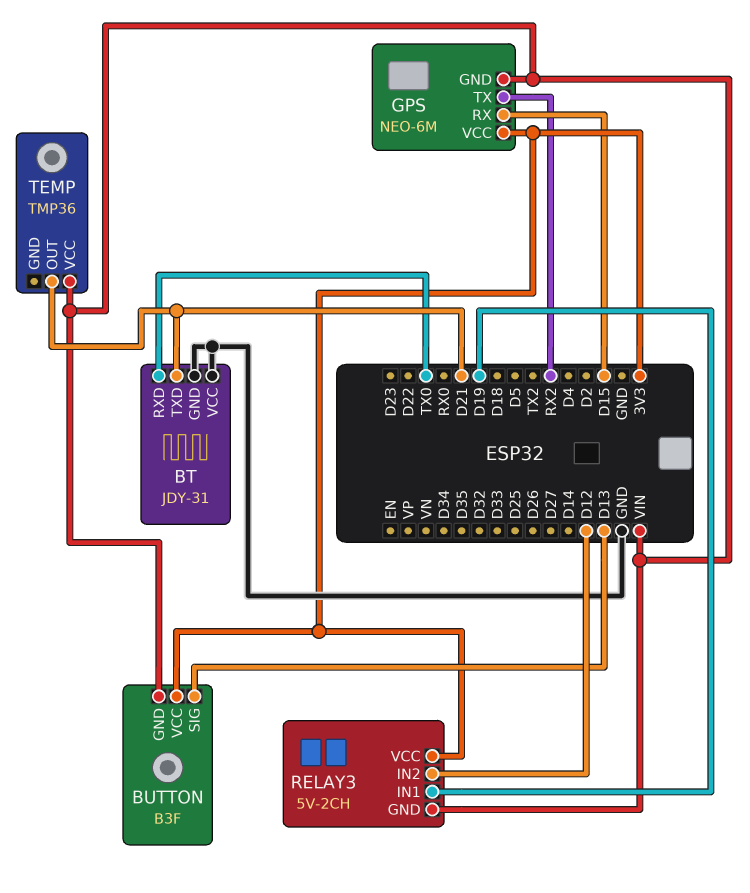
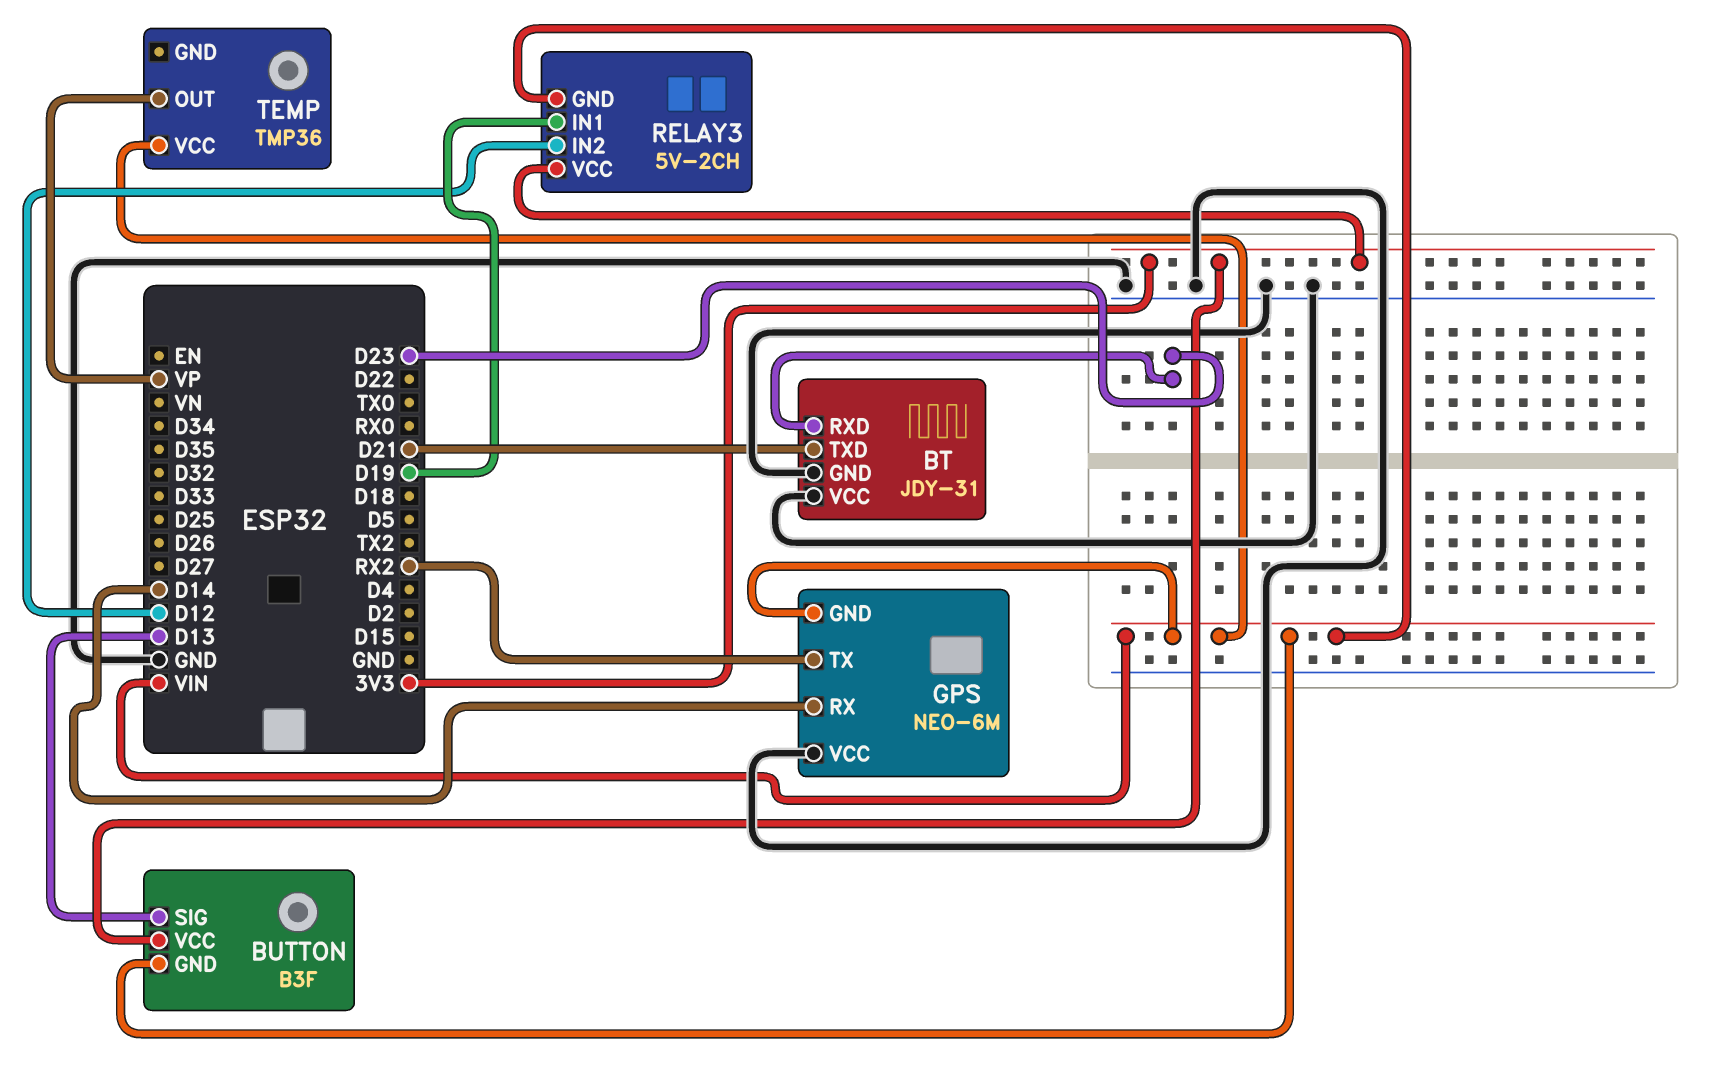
BT pin RXD: TX0 -> D23
GPS pin RX: D15 -> D14
GPS pin VCC: 3V3 -> GND
TEMP pin OUT: D21 -> VP

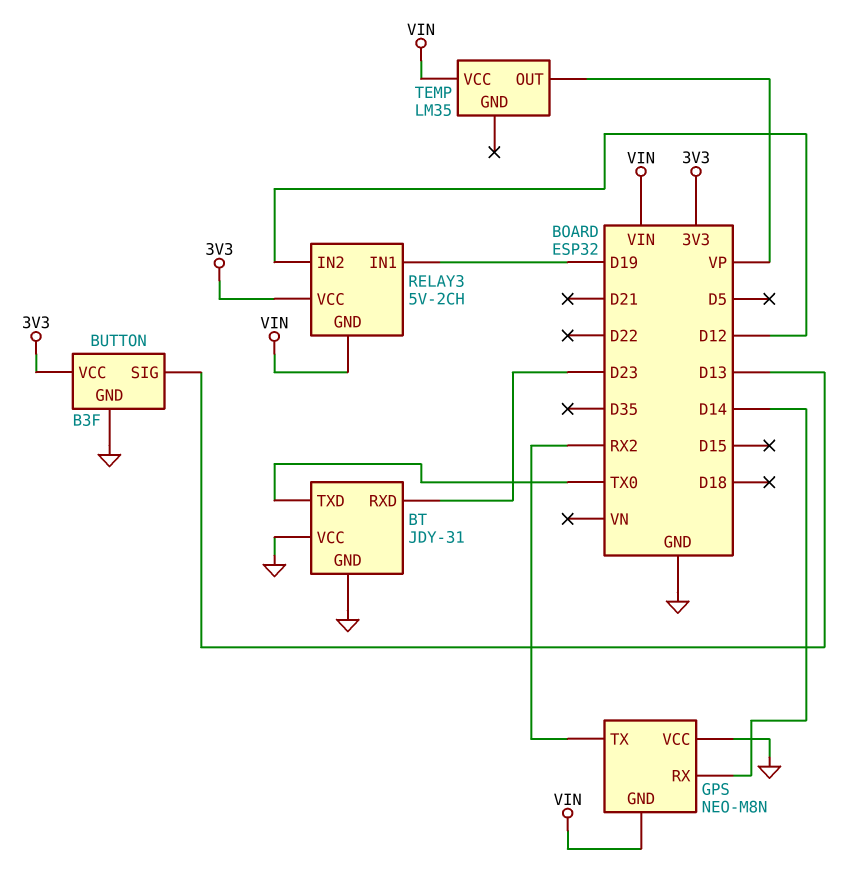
BT pin TXD: D21 -> TX0
BUTTON pin GND: VIN -> GND
GPS: NEO-6M -> NEO-M8N
TEMP: TMP36 -> LM35

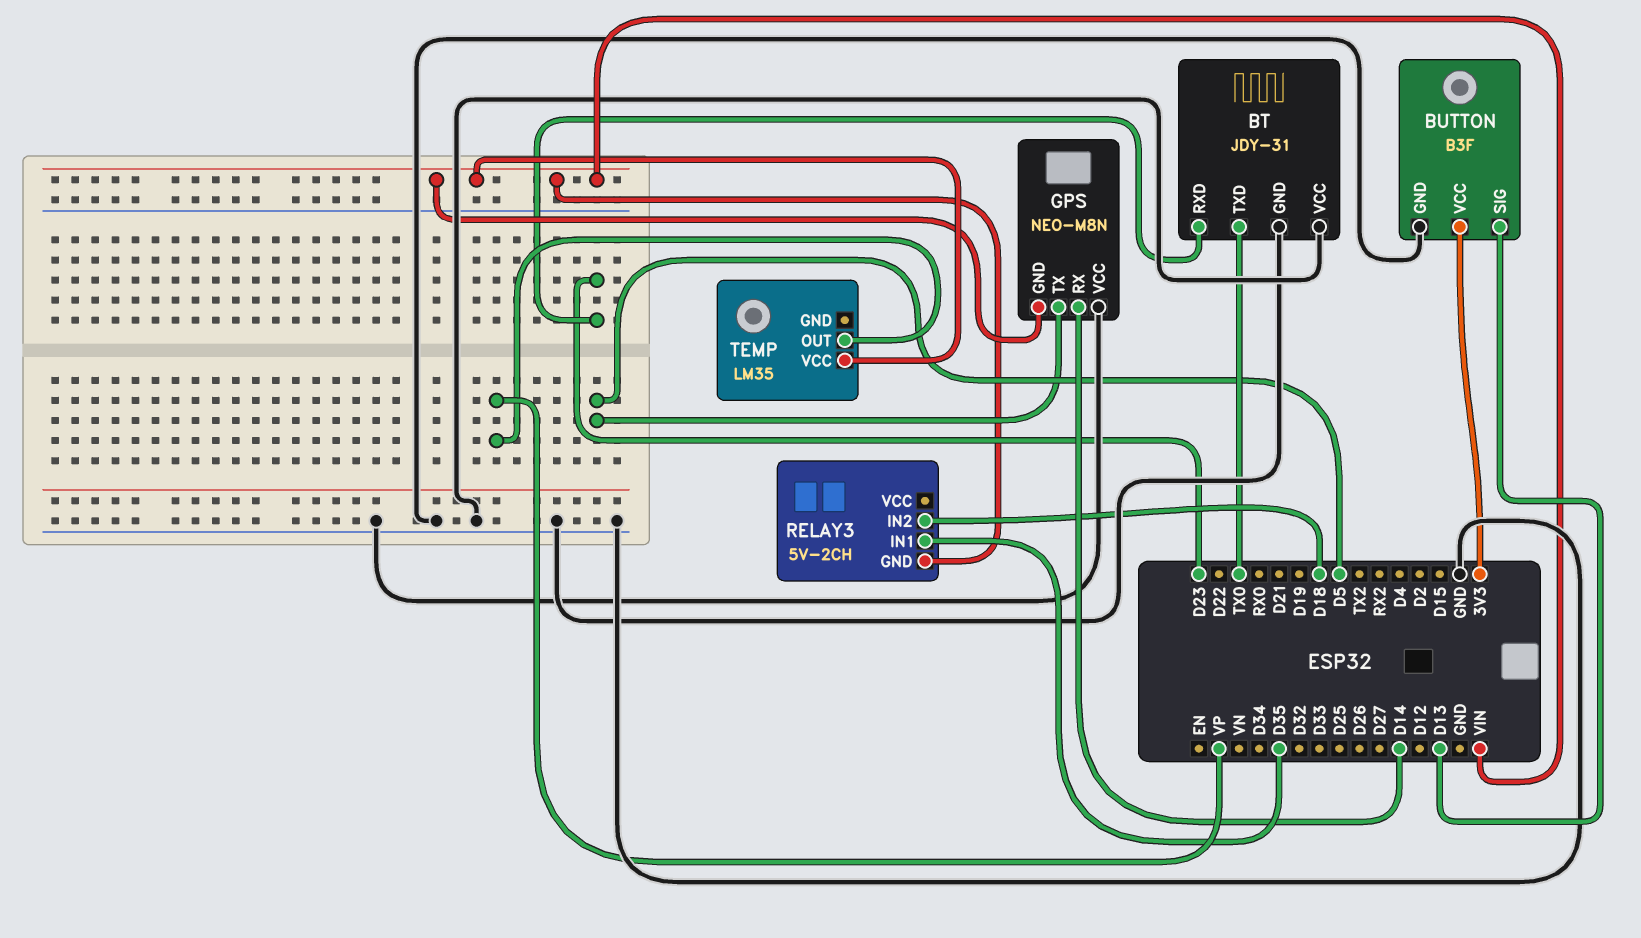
GPS pin TX: RX2 -> D5
RELAY3 pin IN1: D19 -> D35
RELAY3 pin IN2: D12 -> D18
RELAY3 pin VCC: 3V3 -> none

